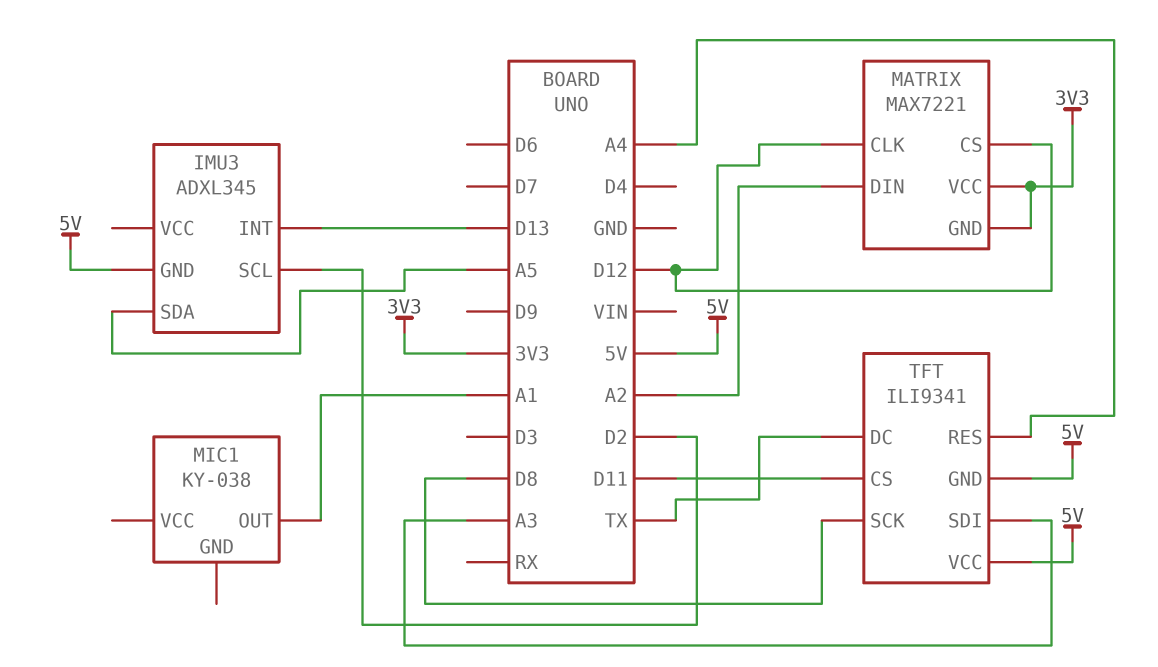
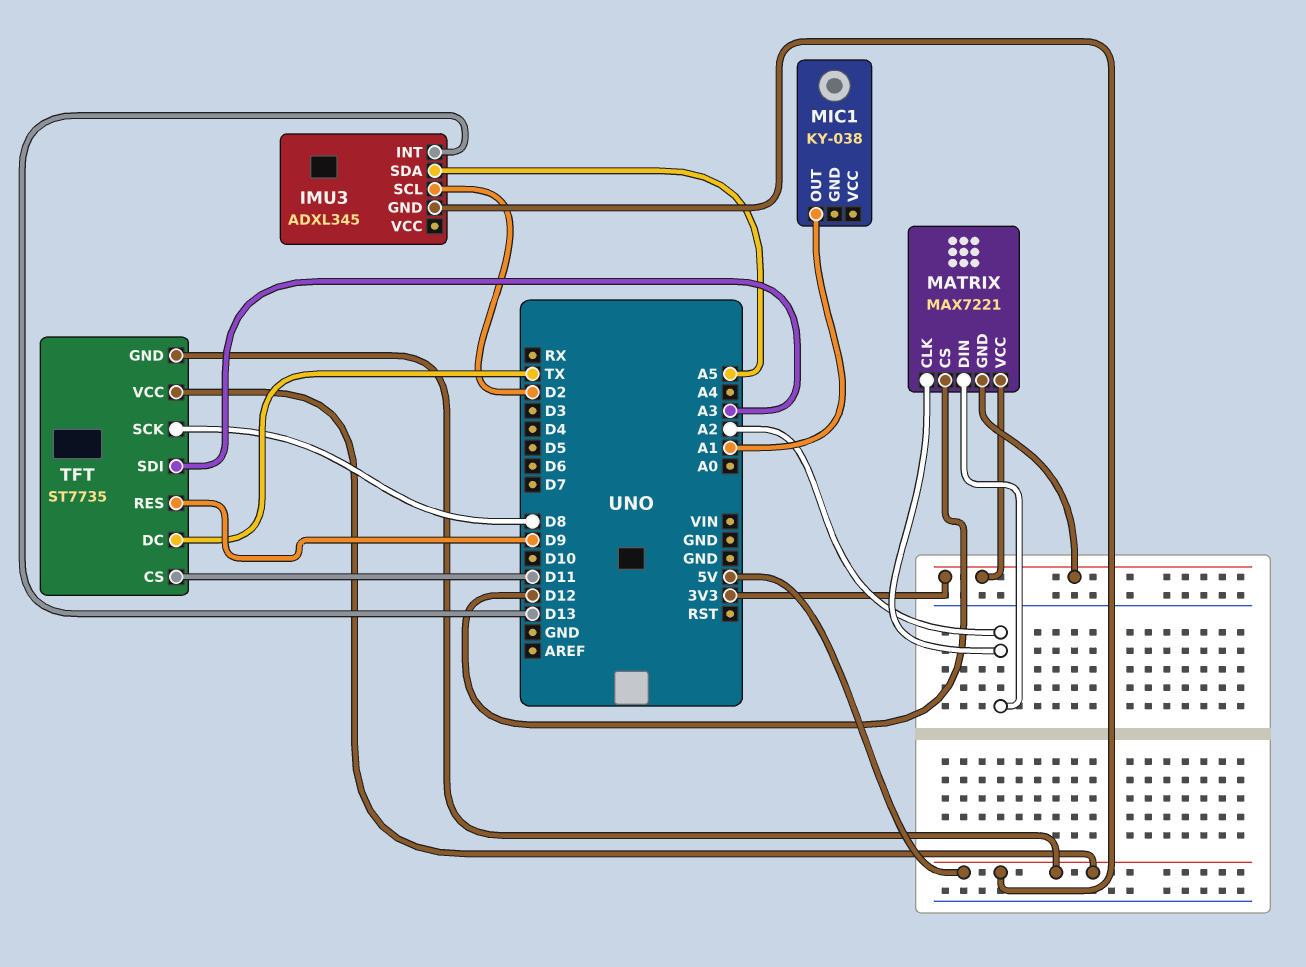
MATRIX pin CLK: D12 -> A2
TFT: ILI9341 -> ST7735
TFT pin RES: A4 -> D9

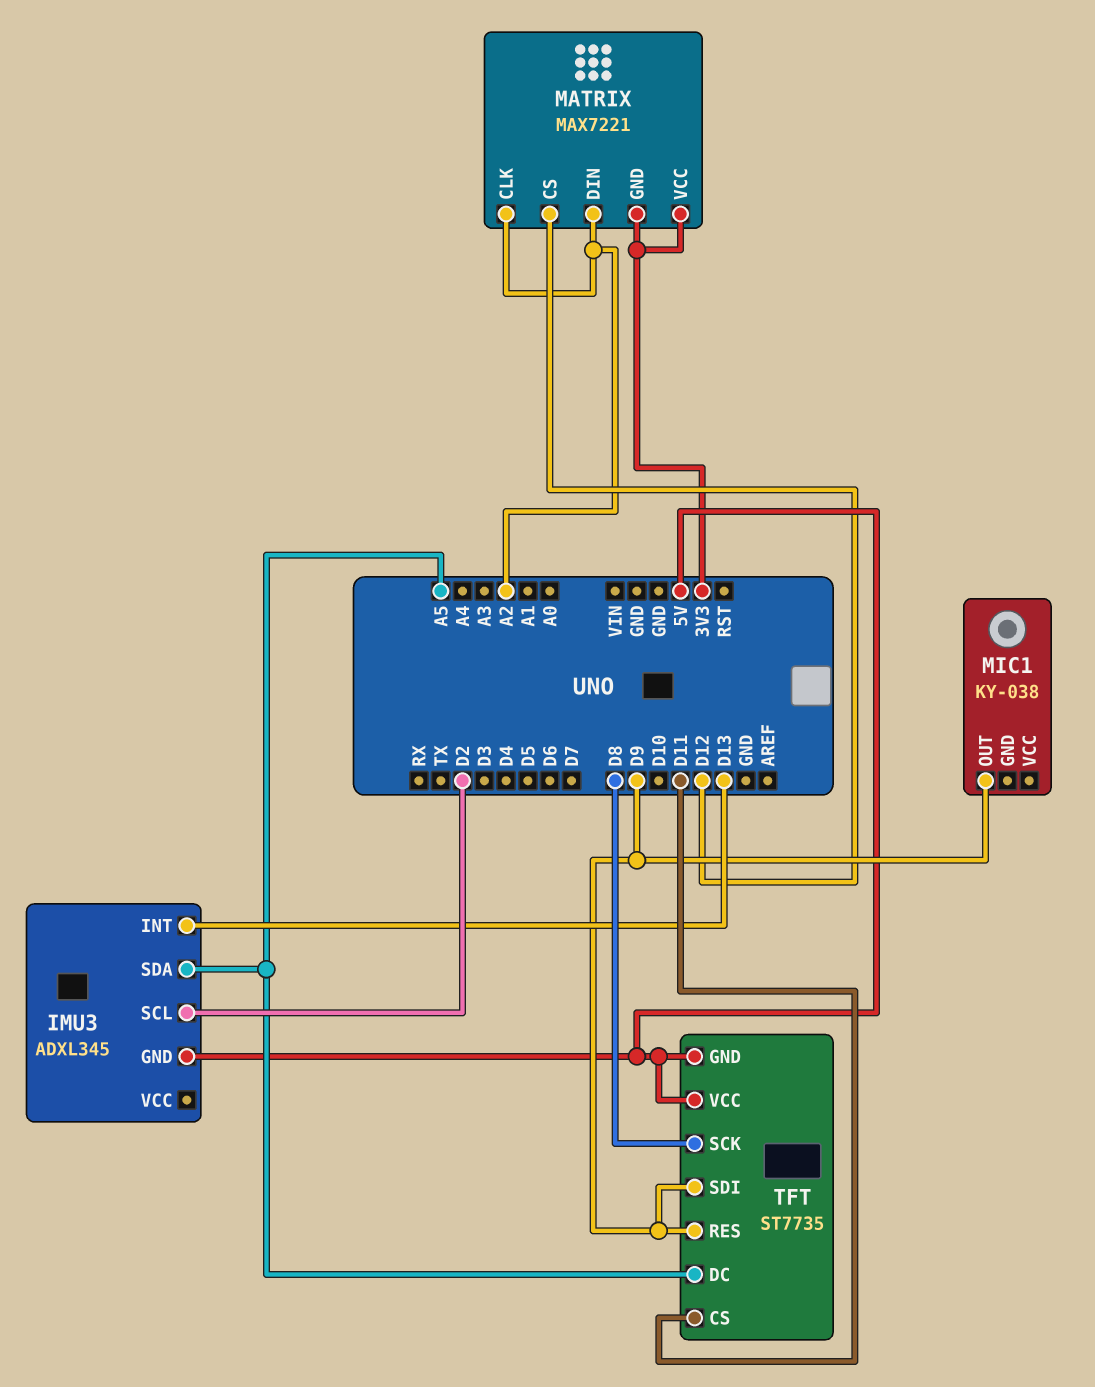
MIC1 pin OUT: A1 -> D9
TFT pin DC: TX -> A5
TFT pin SDI: A3 -> D9

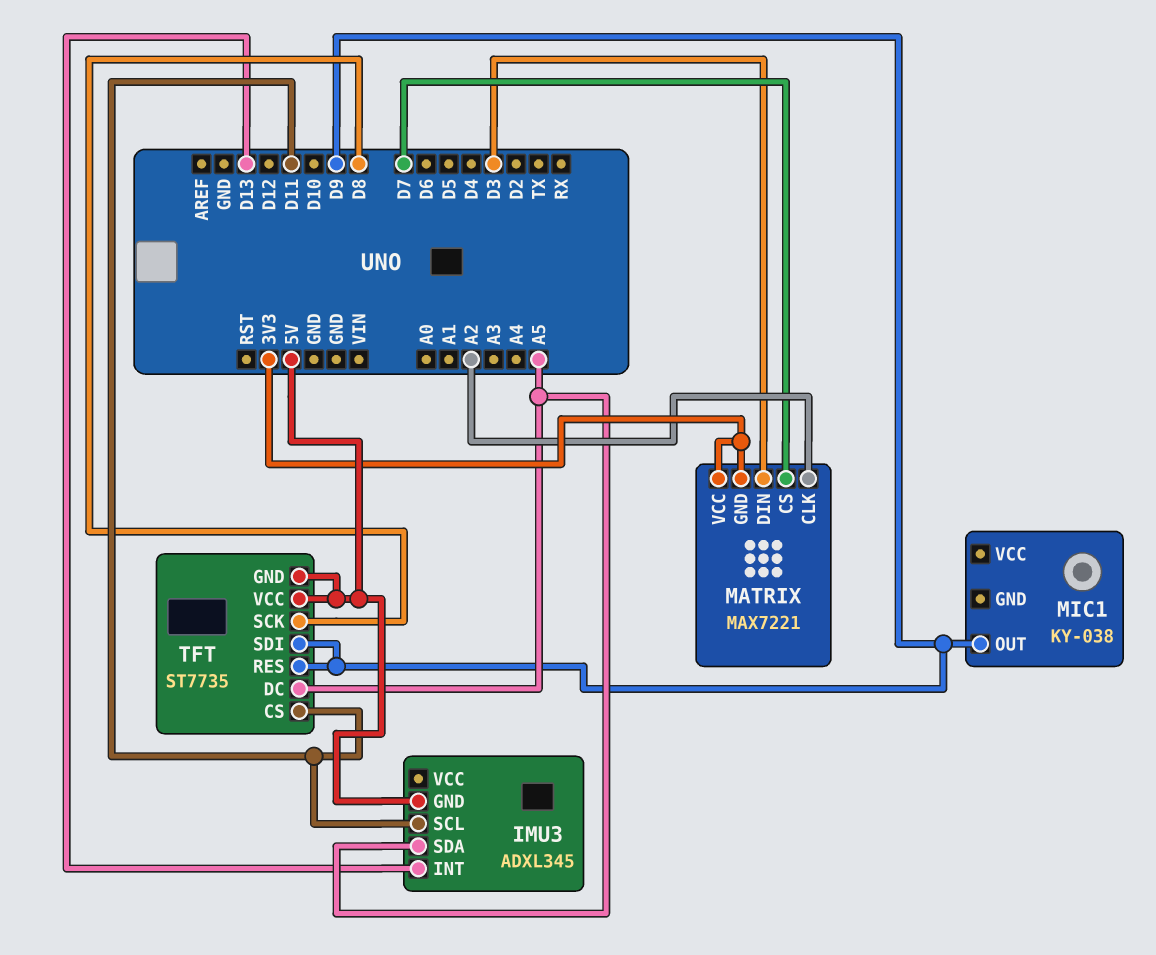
IMU3 pin SCL: D2 -> D11
MATRIX pin CS: D12 -> D7
MATRIX pin DIN: A2 -> D3

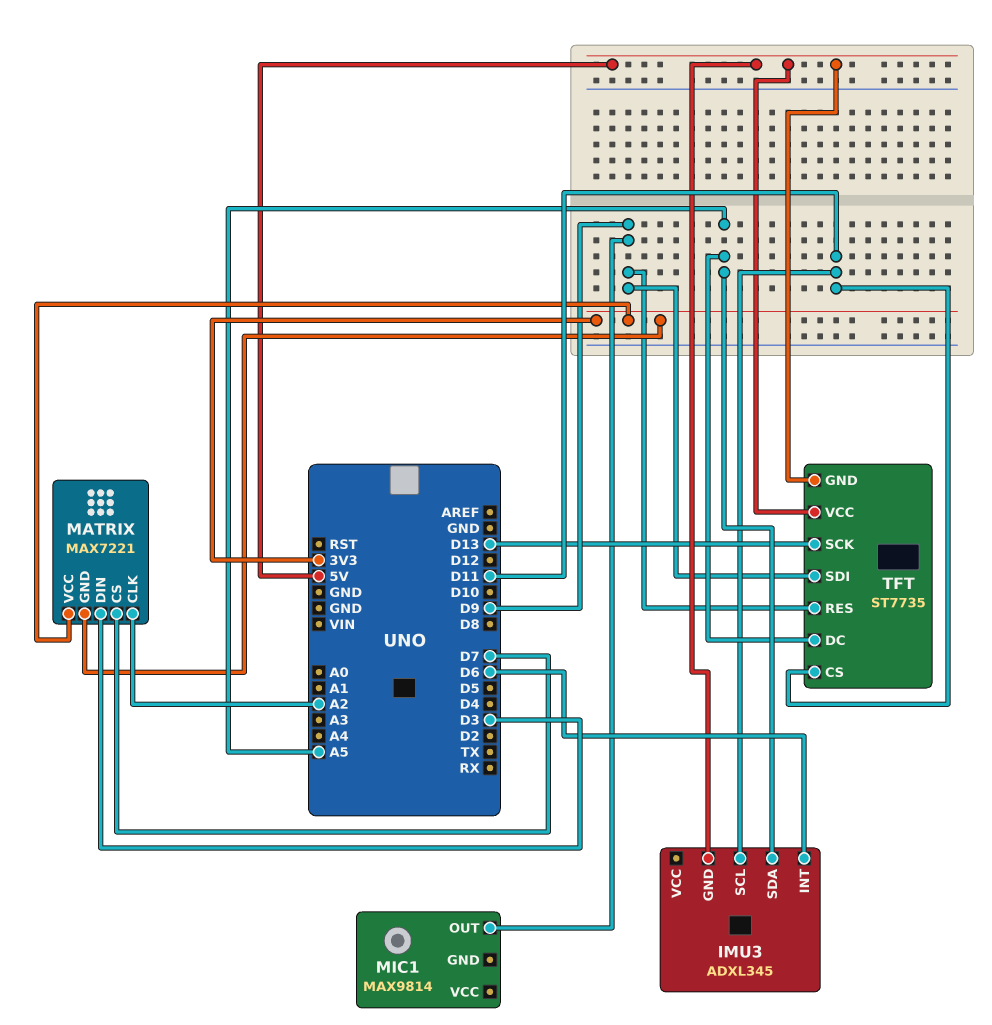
IMU3 pin INT: D13 -> D6
MIC1: KY-038 -> MAX9814
TFT pin SCK: D8 -> D13

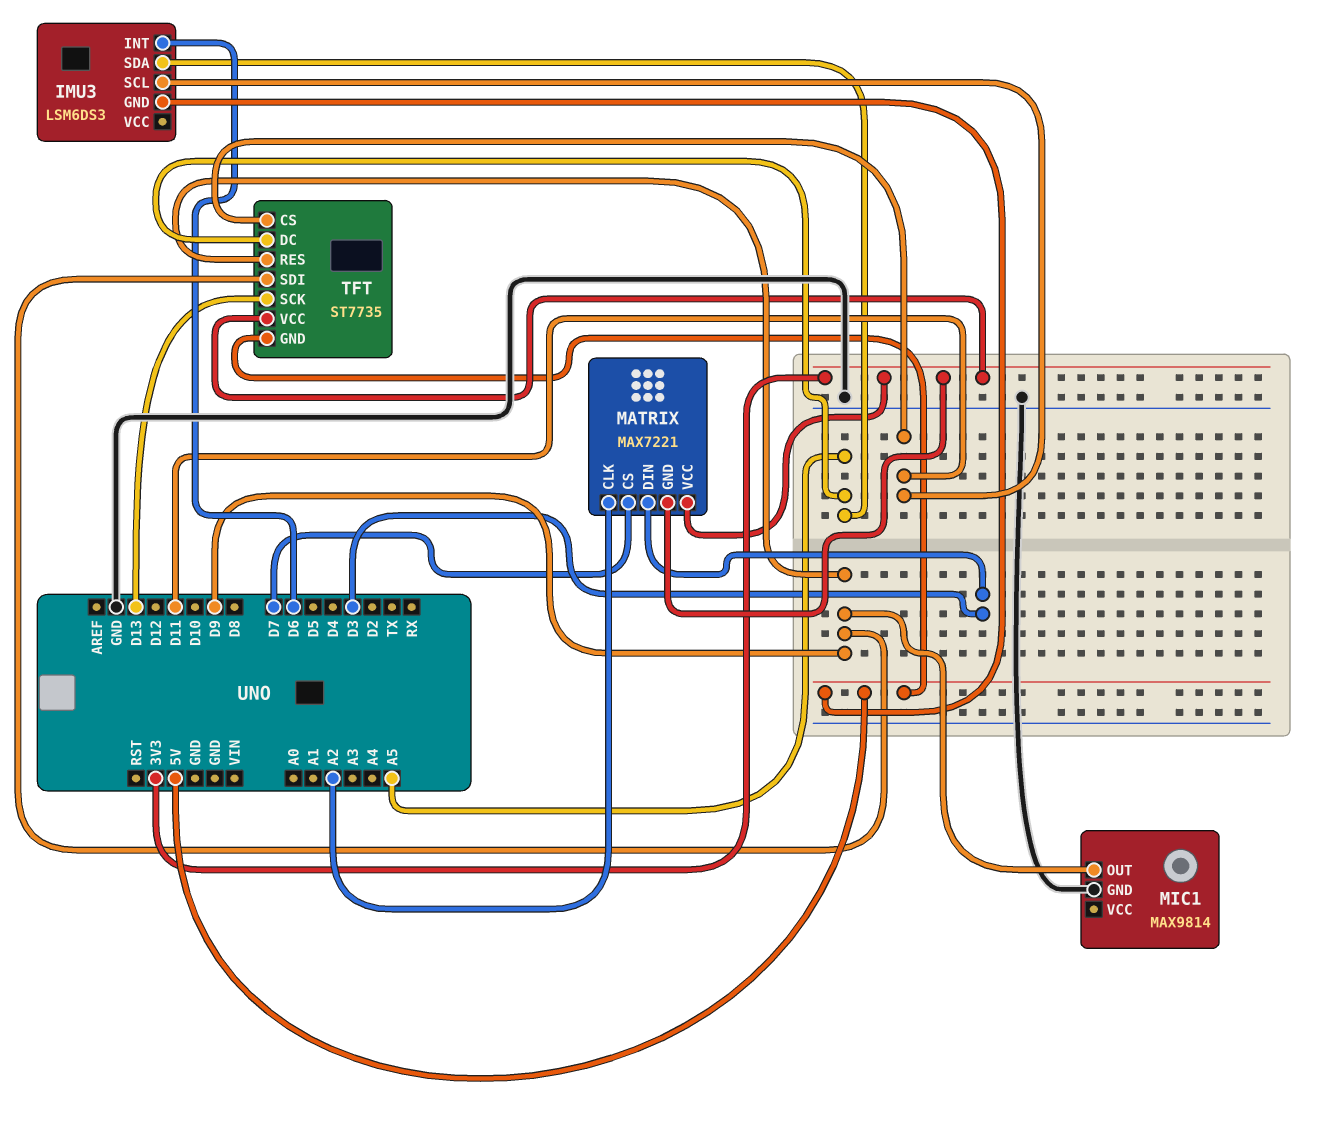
IMU3: ADXL345 -> LSM6DS3
MIC1 pin GND: none -> GND
TFT pin VCC: 5V -> 3V3

